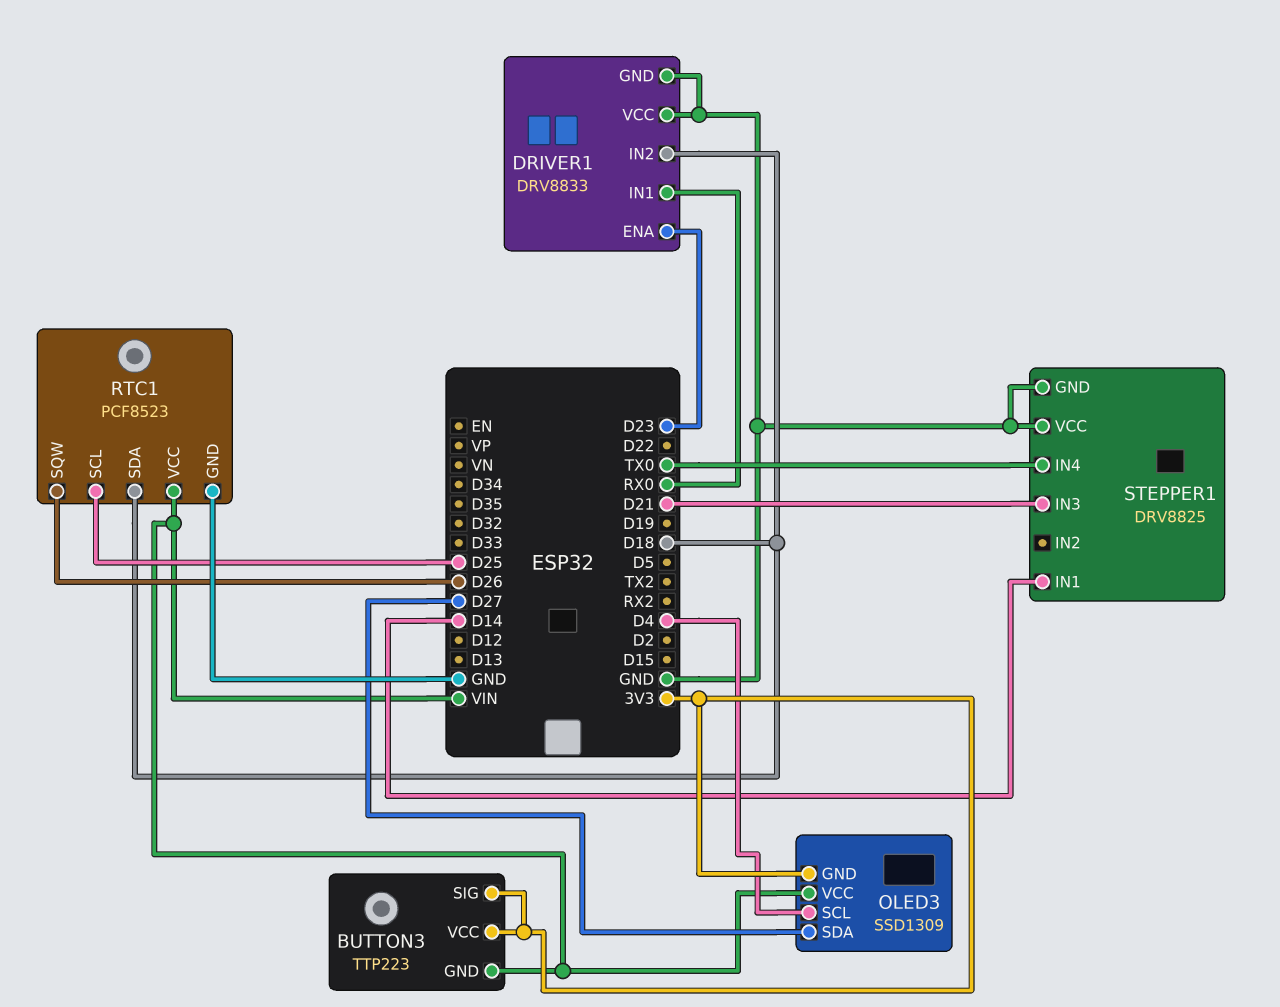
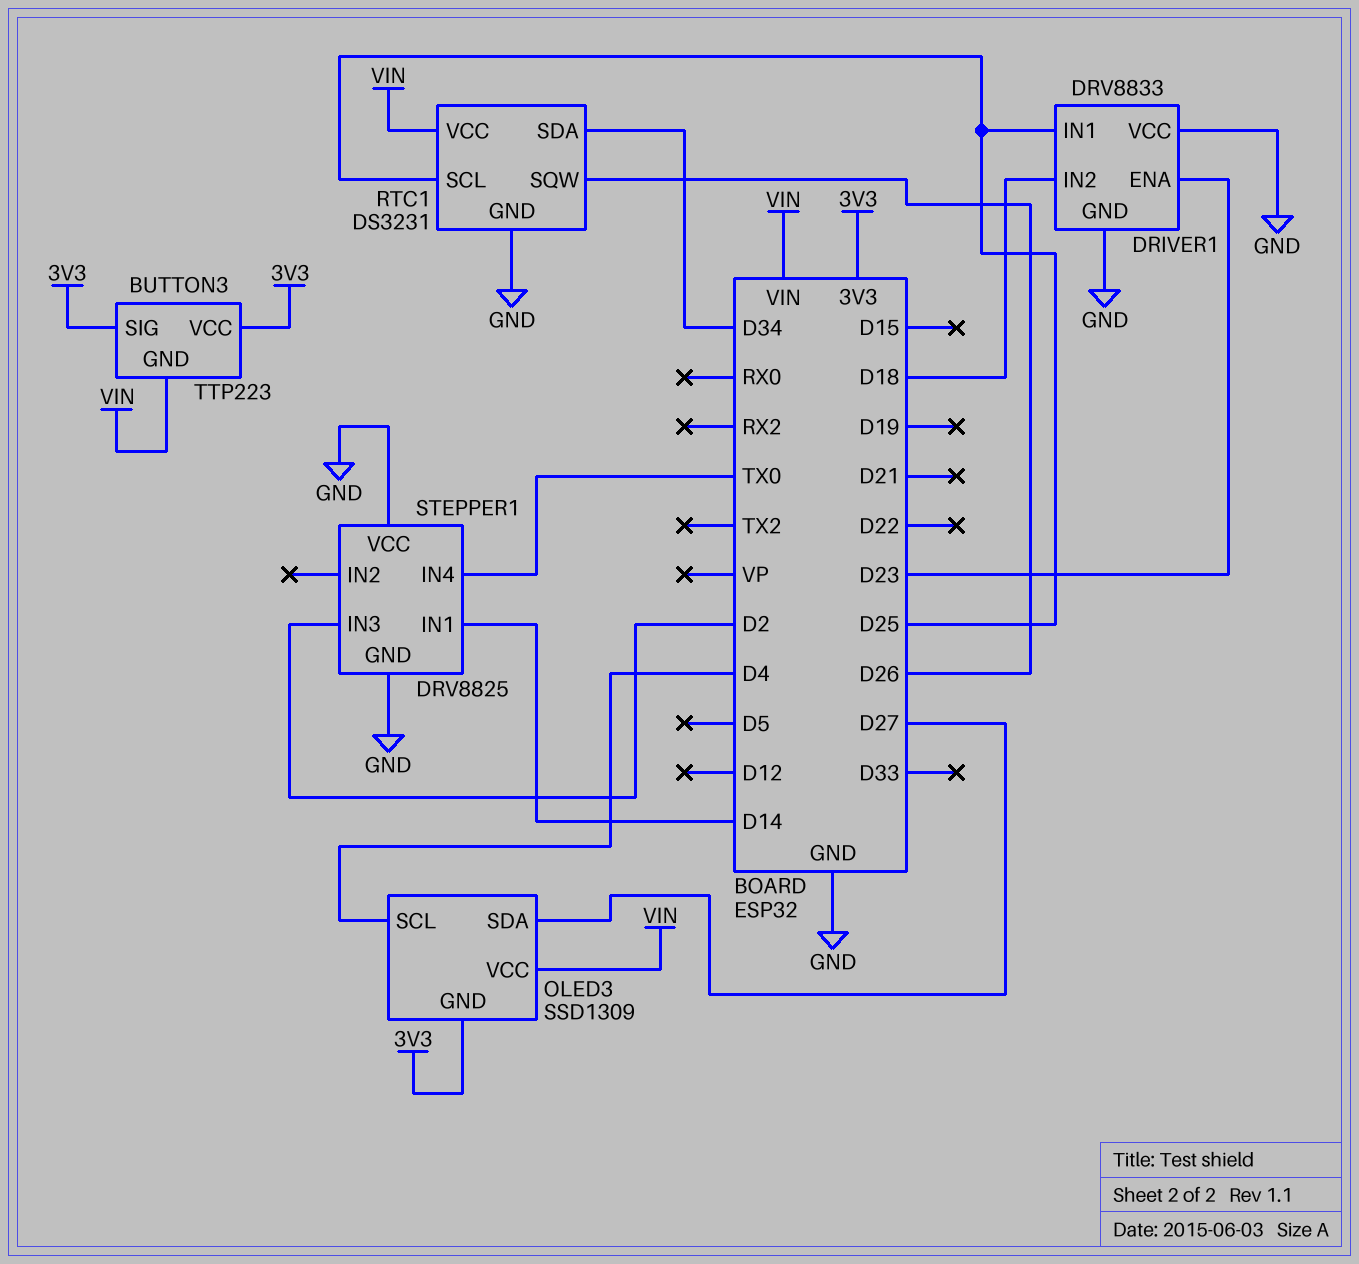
DRIVER1 pin IN1: RX0 -> D25
RTC1: PCF8523 -> DS3231
RTC1 pin SDA: D18 -> D34
STEPPER1 pin IN3: D21 -> D2

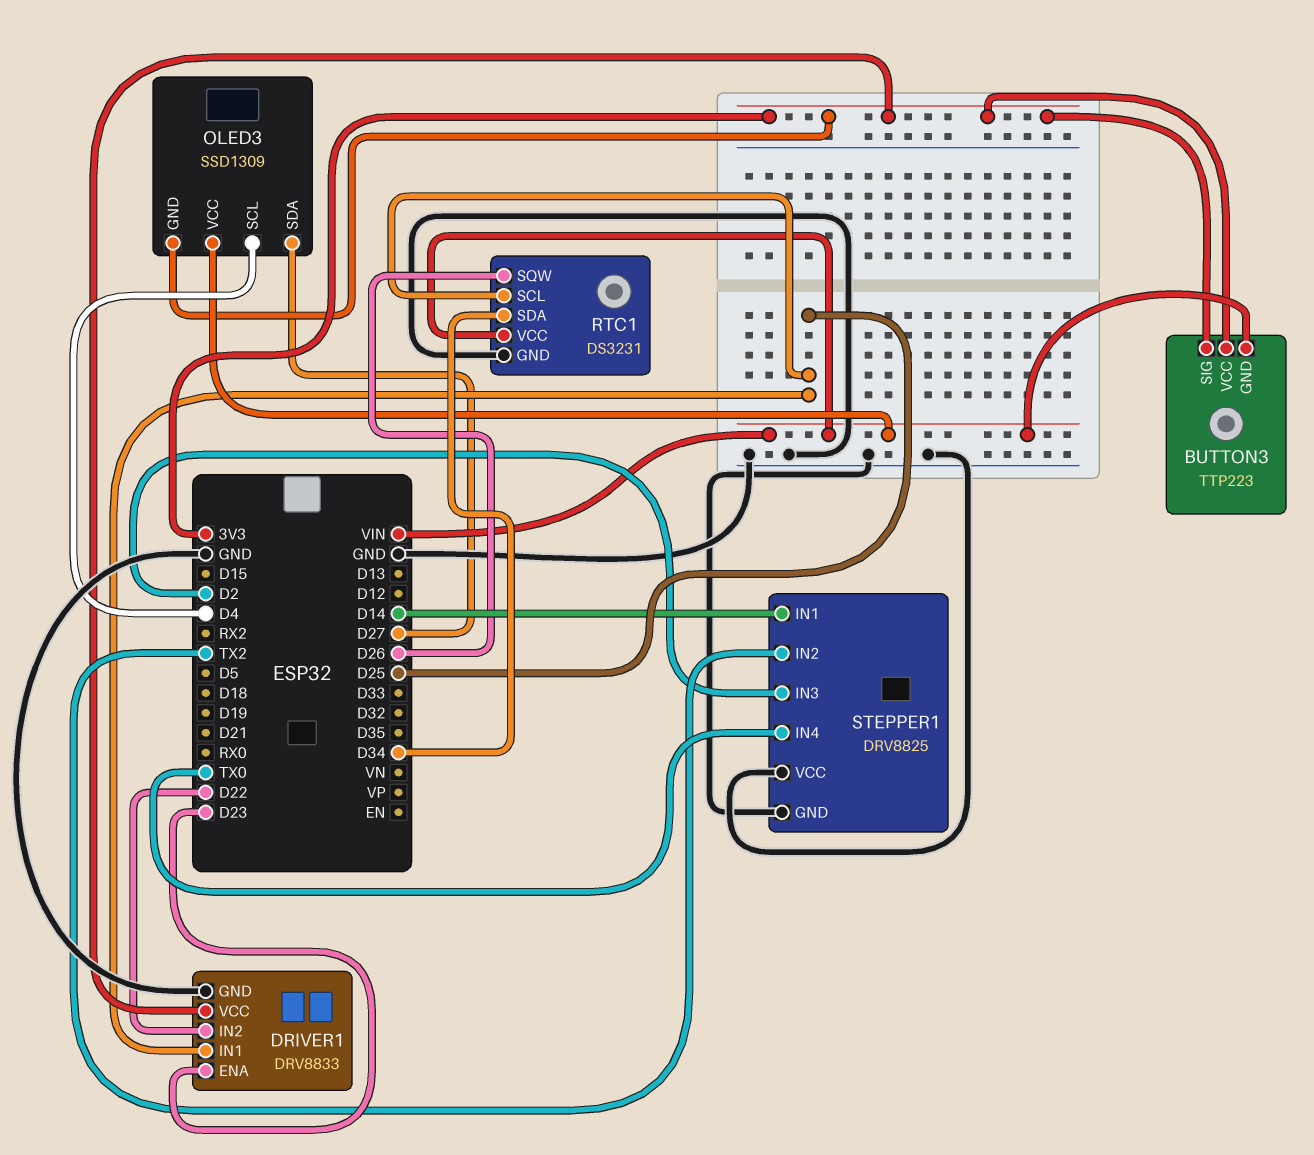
DRIVER1 pin IN2: D18 -> D22
DRIVER1 pin VCC: GND -> 3V3
STEPPER1 pin IN2: none -> TX2

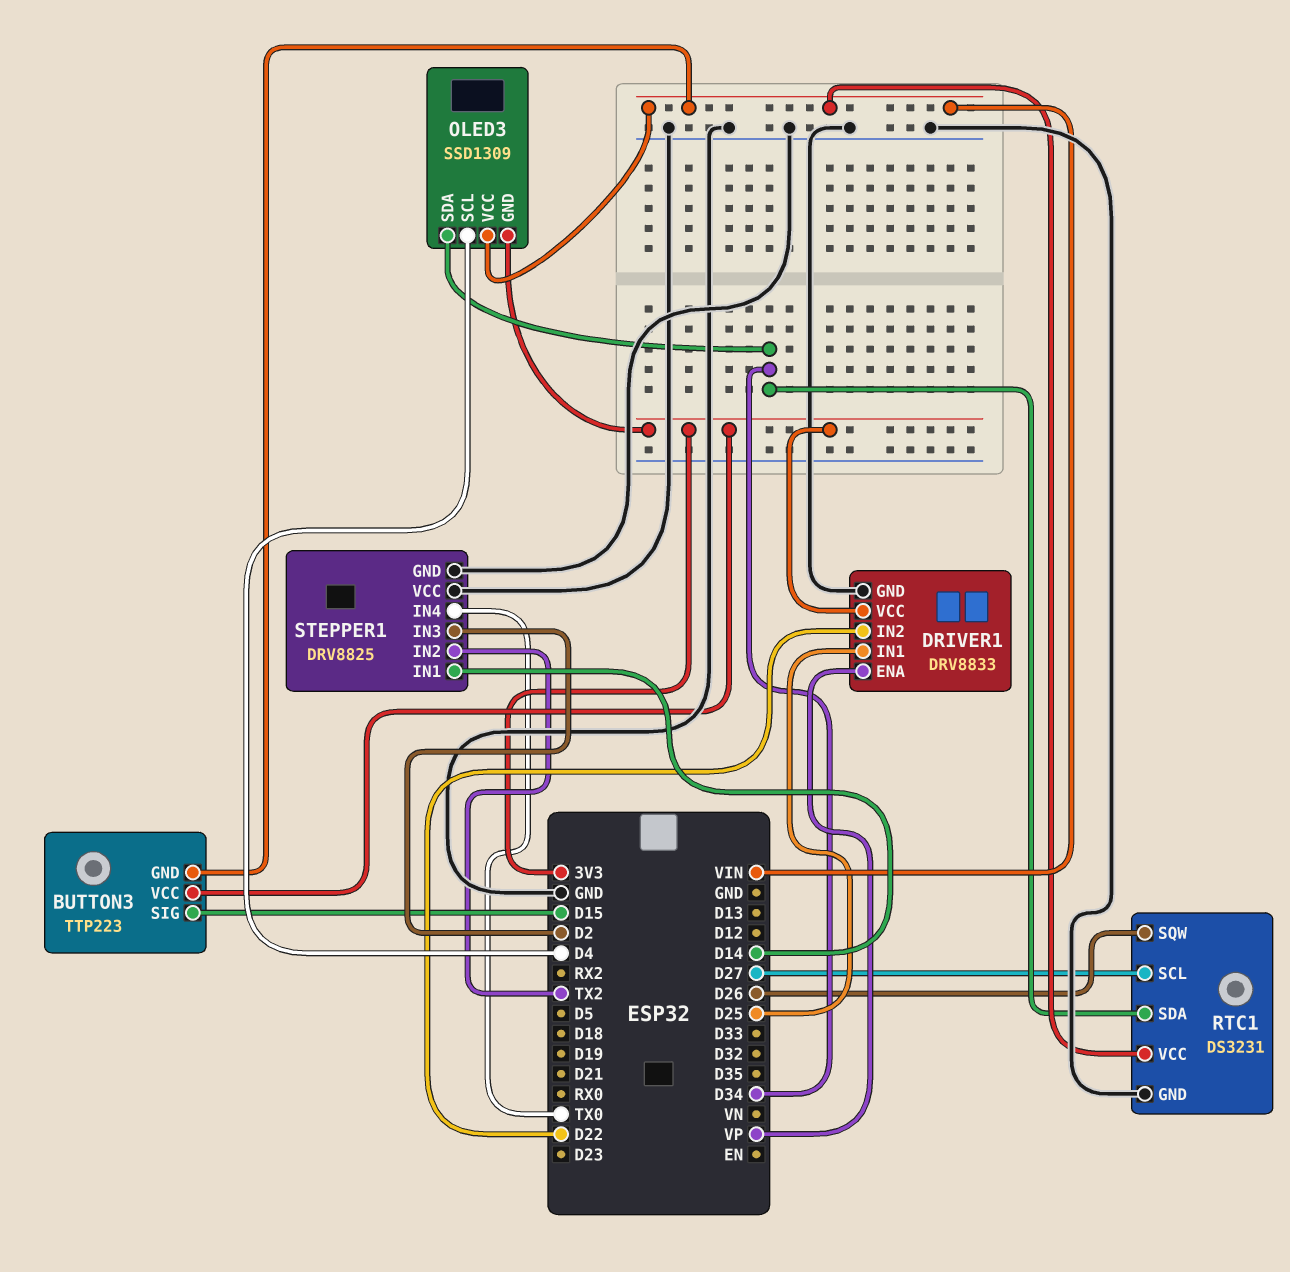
BUTTON3 pin SIG: 3V3 -> D15
DRIVER1 pin ENA: D23 -> VP
OLED3 pin SDA: D27 -> D34
RTC1 pin SCL: D25 -> D27

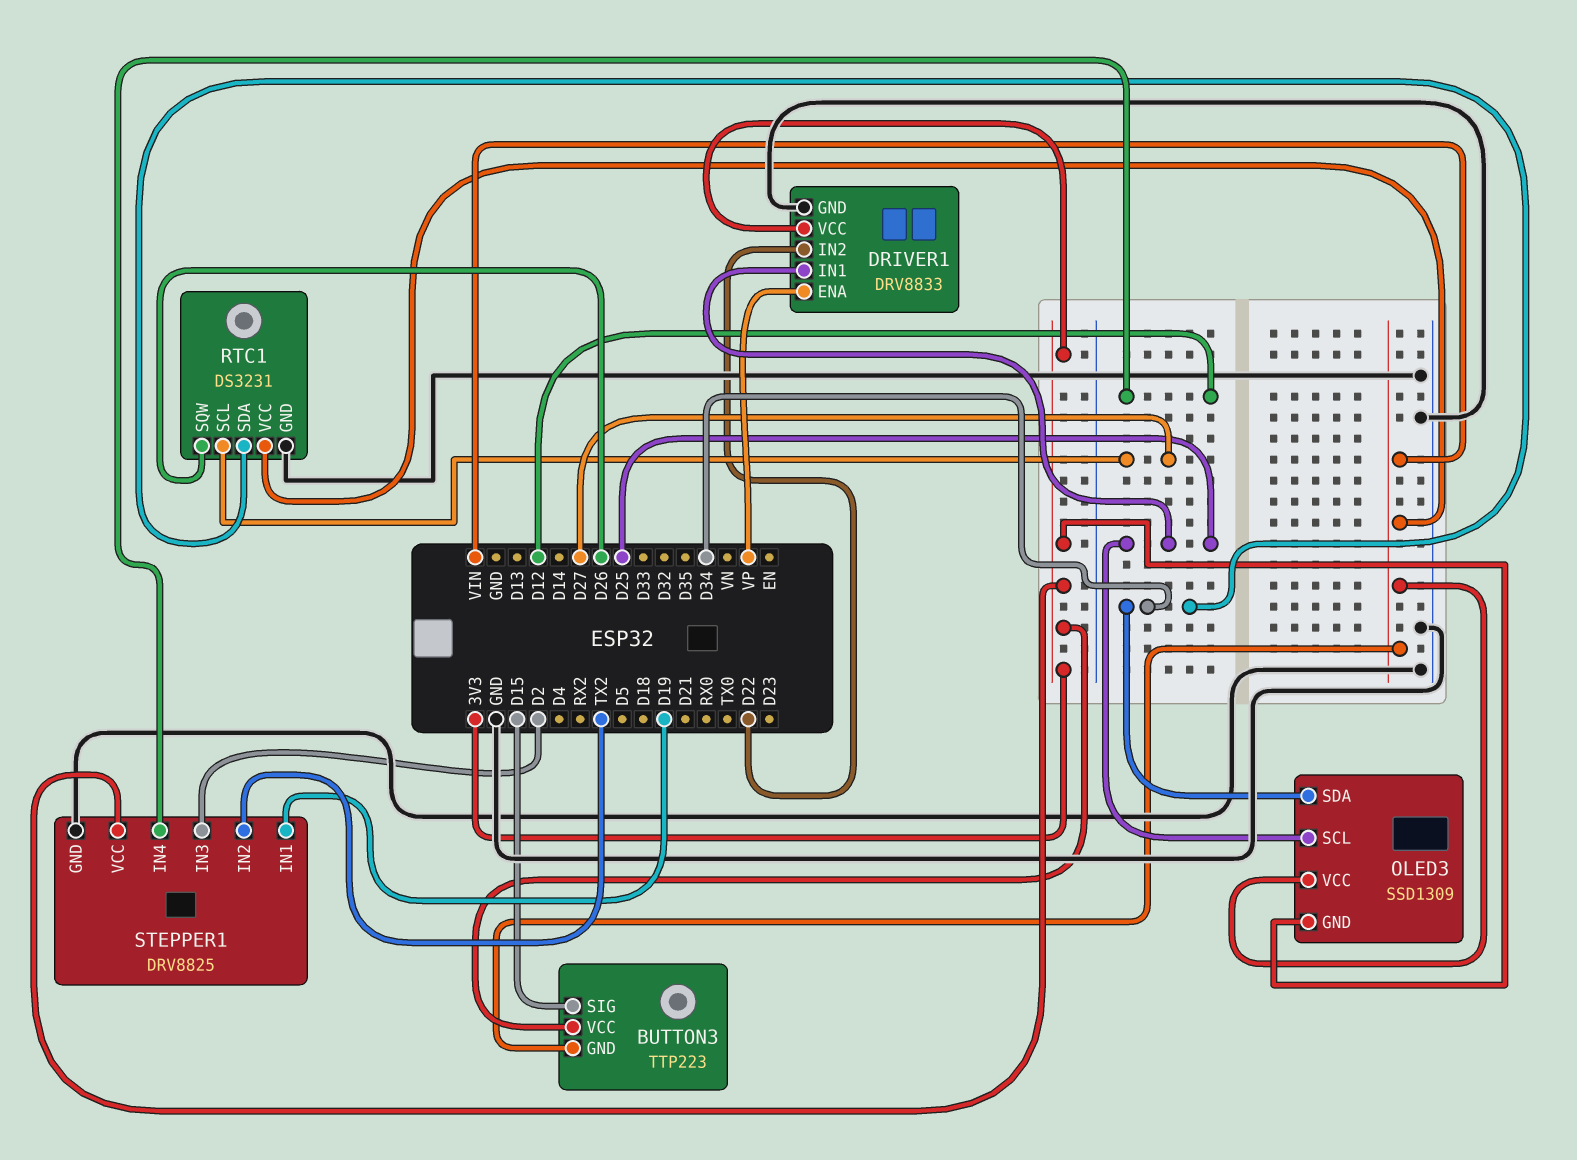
OLED3 pin SCL: D4 -> D25
STEPPER1 pin IN1: D14 -> D19
STEPPER1 pin IN4: TX0 -> D12
STEPPER1 pin VCC: GND -> 3V3

